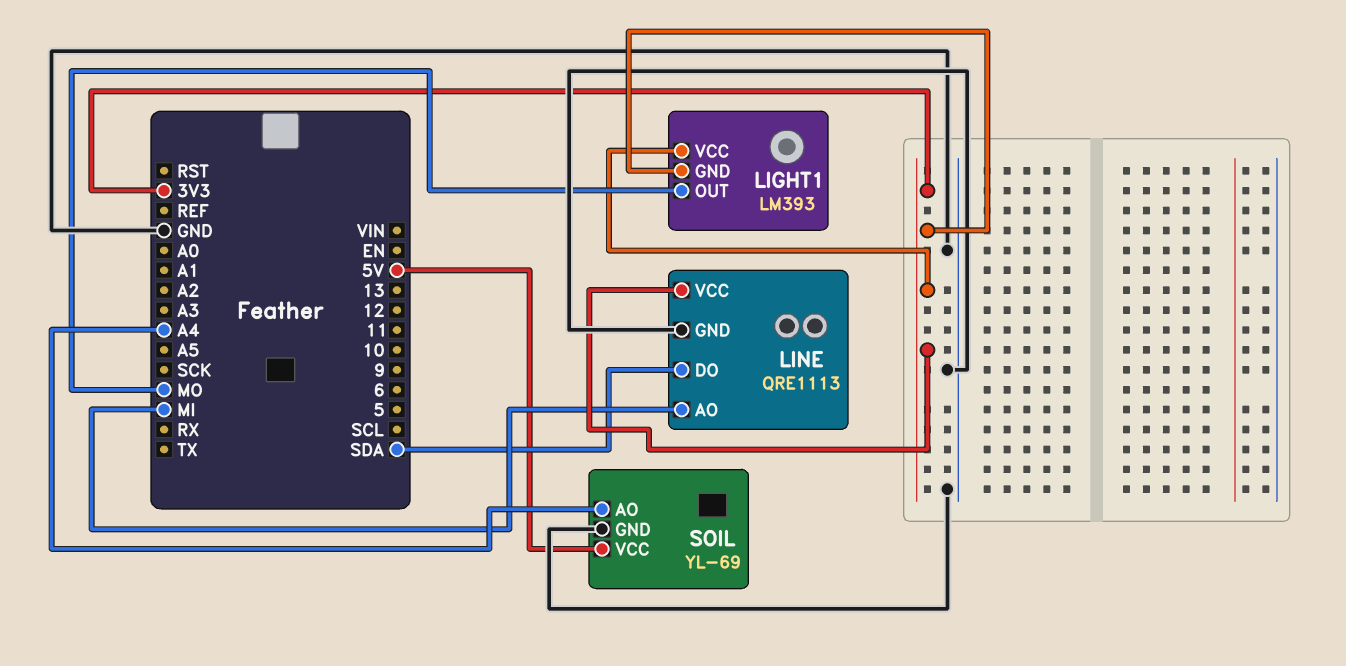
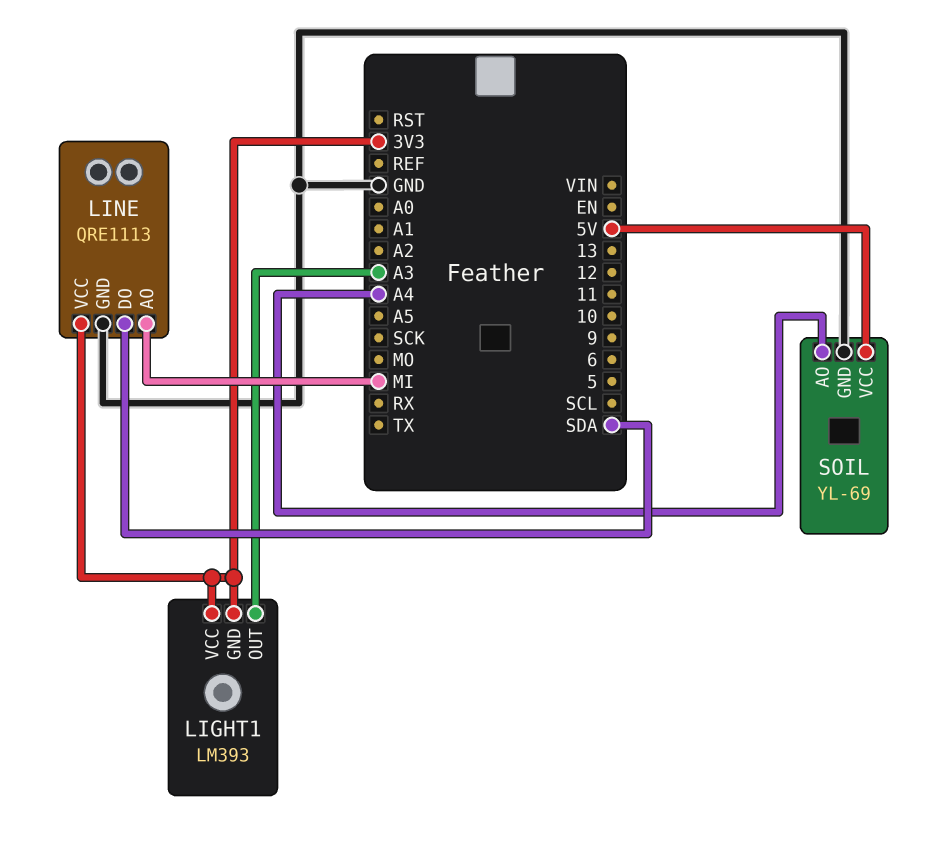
LIGHT1 pin OUT: MO -> A3

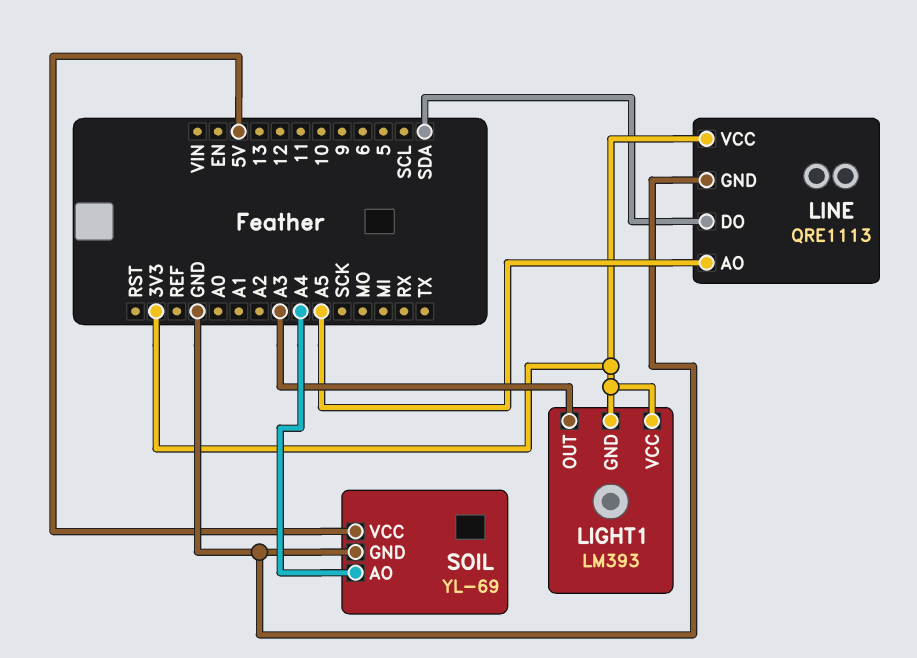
LINE pin AO: MI -> A5

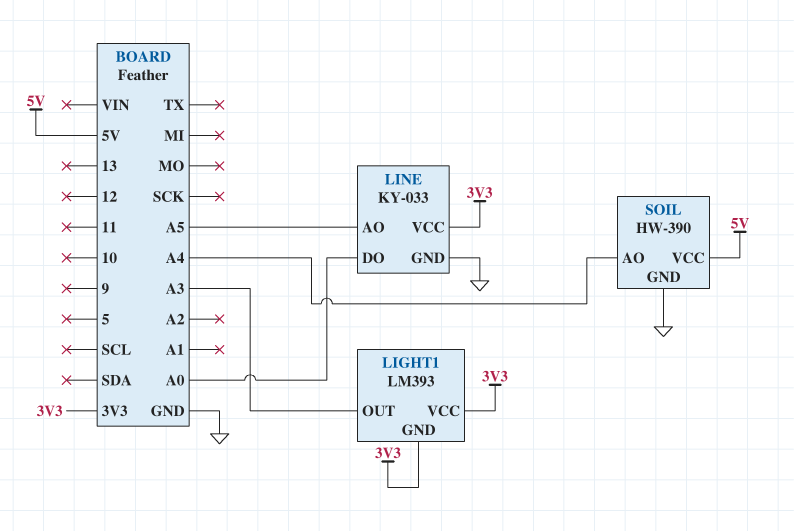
LINE: QRE1113 -> KY-033
LINE pin DO: SDA -> A0
SOIL: YL-69 -> HW-390

